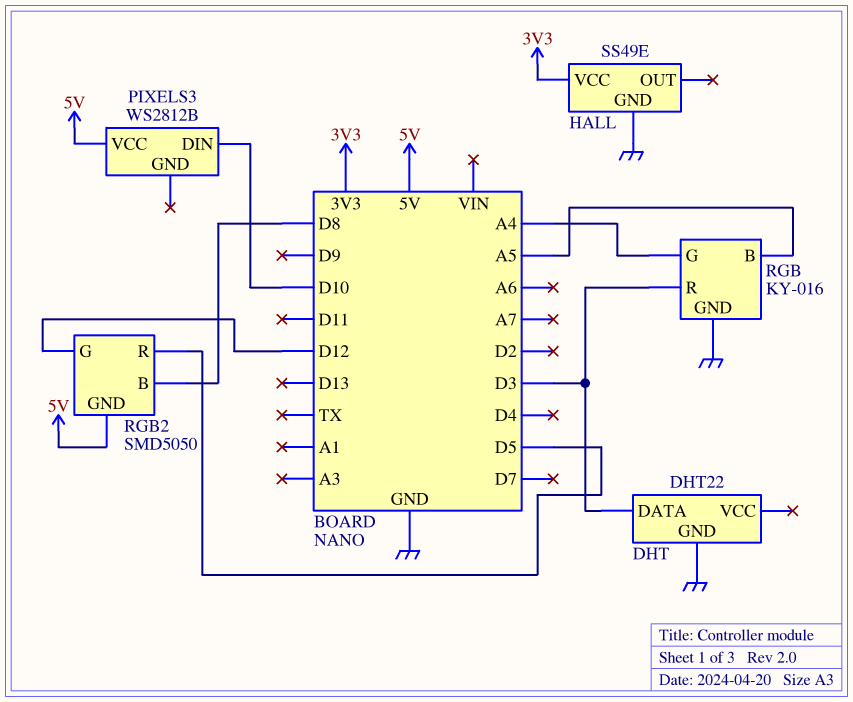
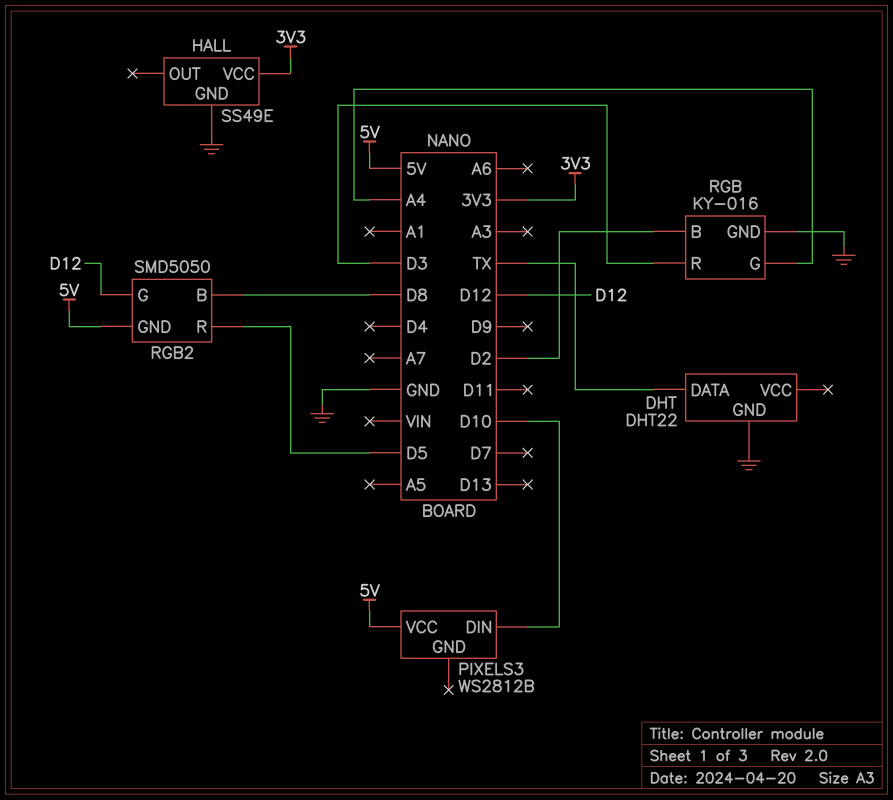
DHT pin DATA: D3 -> TX
RGB pin B: A5 -> D2

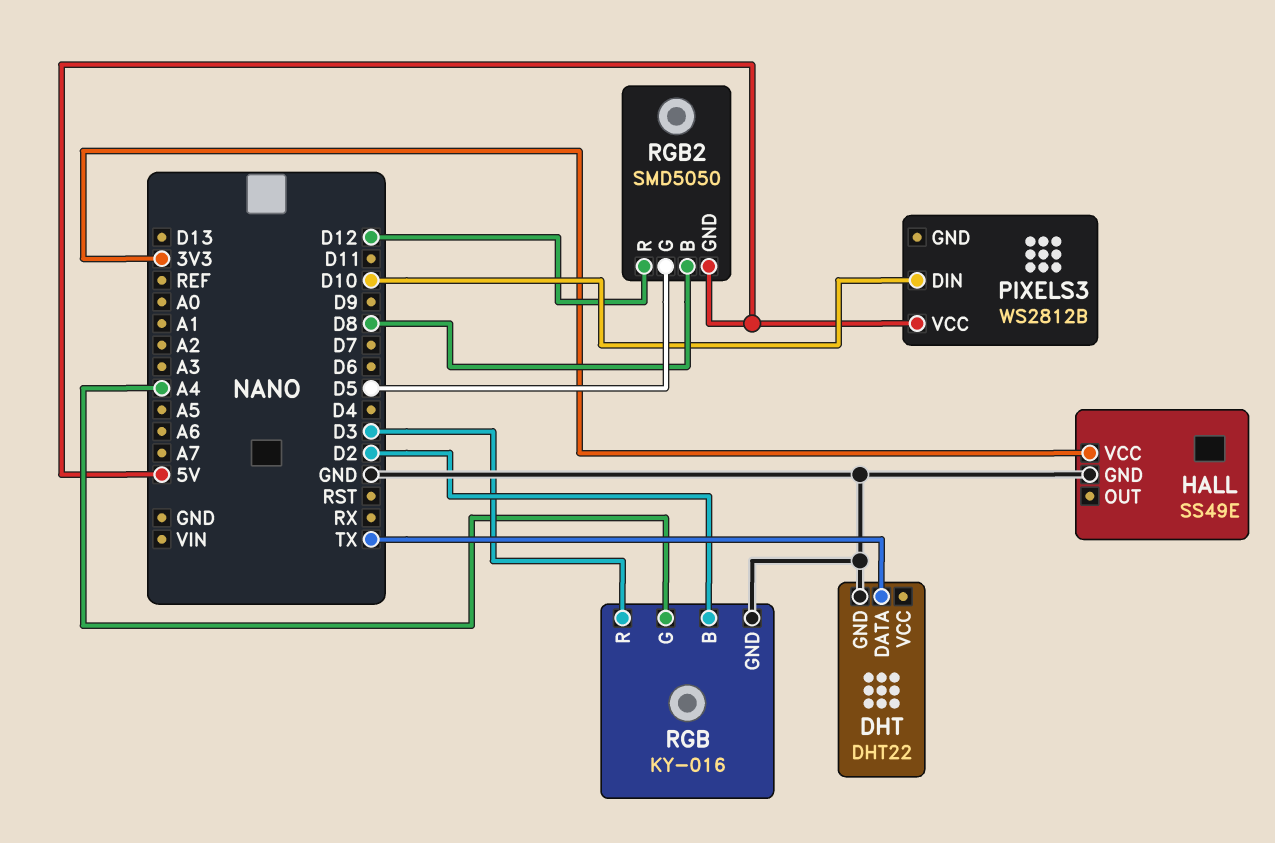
RGB2 pin G: D12 -> D5
RGB2 pin R: D5 -> D12

